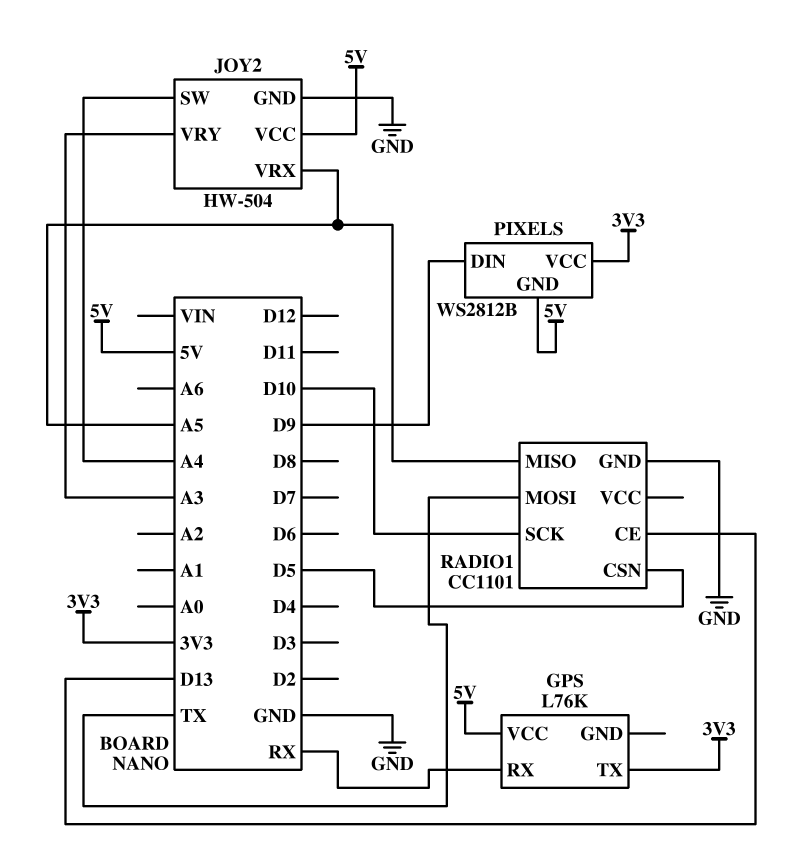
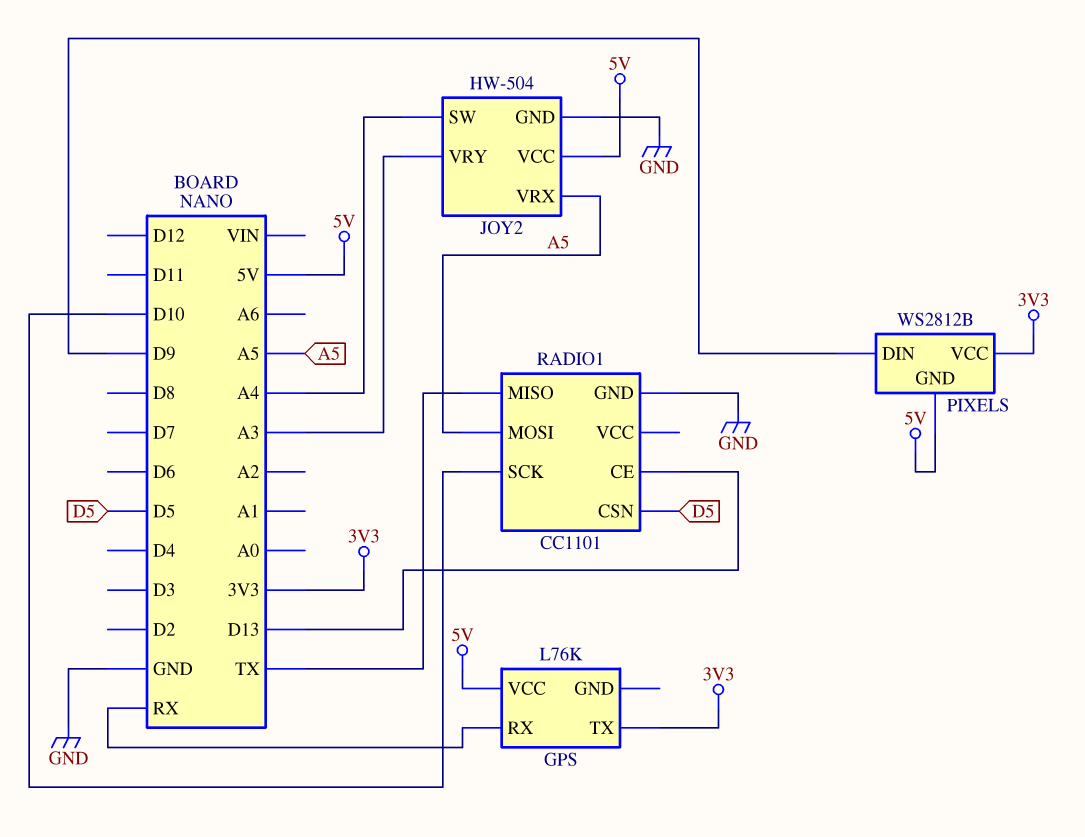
RADIO1 pin MISO: A5 -> TX
RADIO1 pin MOSI: TX -> A5

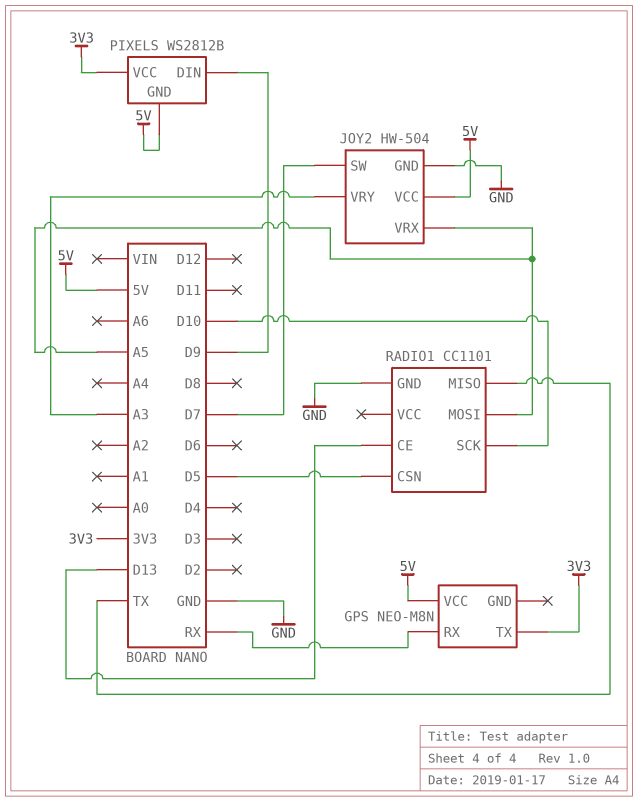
GPS: L76K -> NEO-M8N
JOY2 pin SW: A4 -> D7

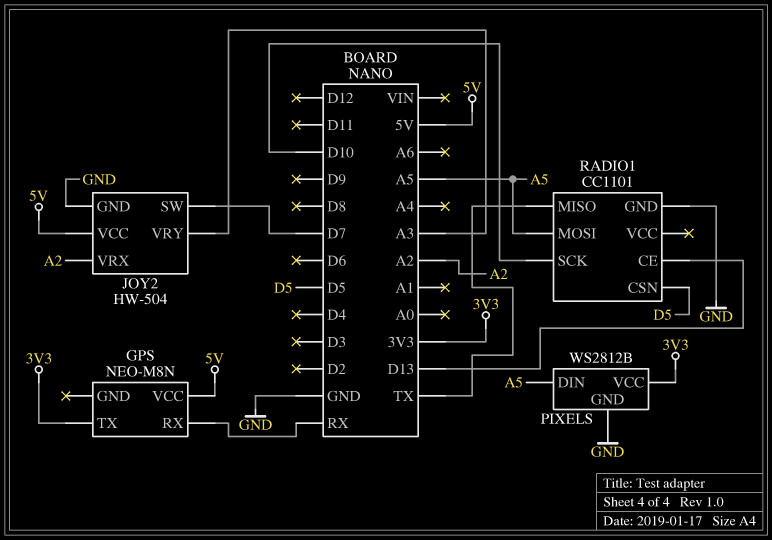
JOY2 pin VRX: A5 -> A2
PIXELS pin DIN: D9 -> A5
PIXELS pin GND: 5V -> GND

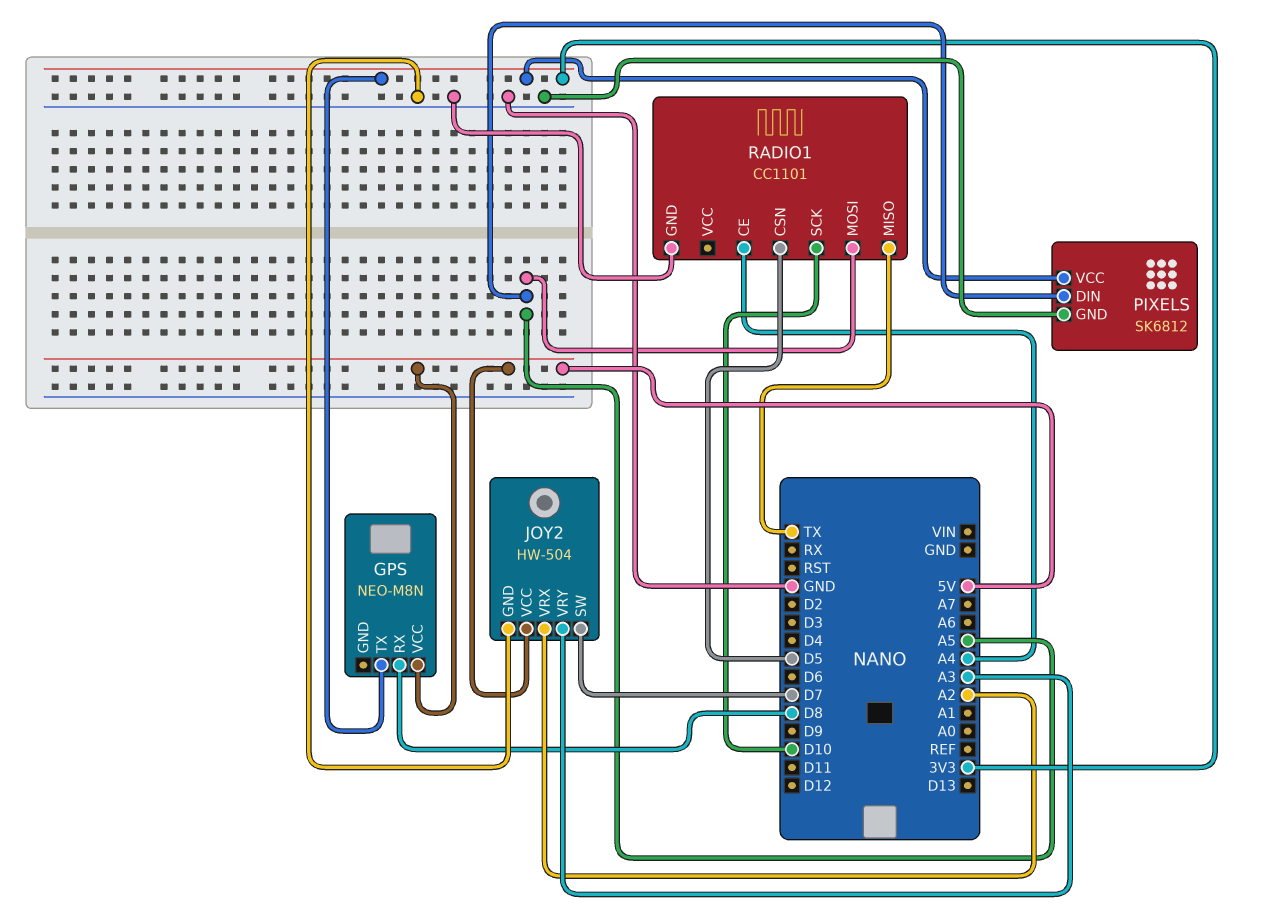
GPS pin RX: RX -> D8
PIXELS: WS2812B -> SK6812
RADIO1 pin CE: D13 -> A4

